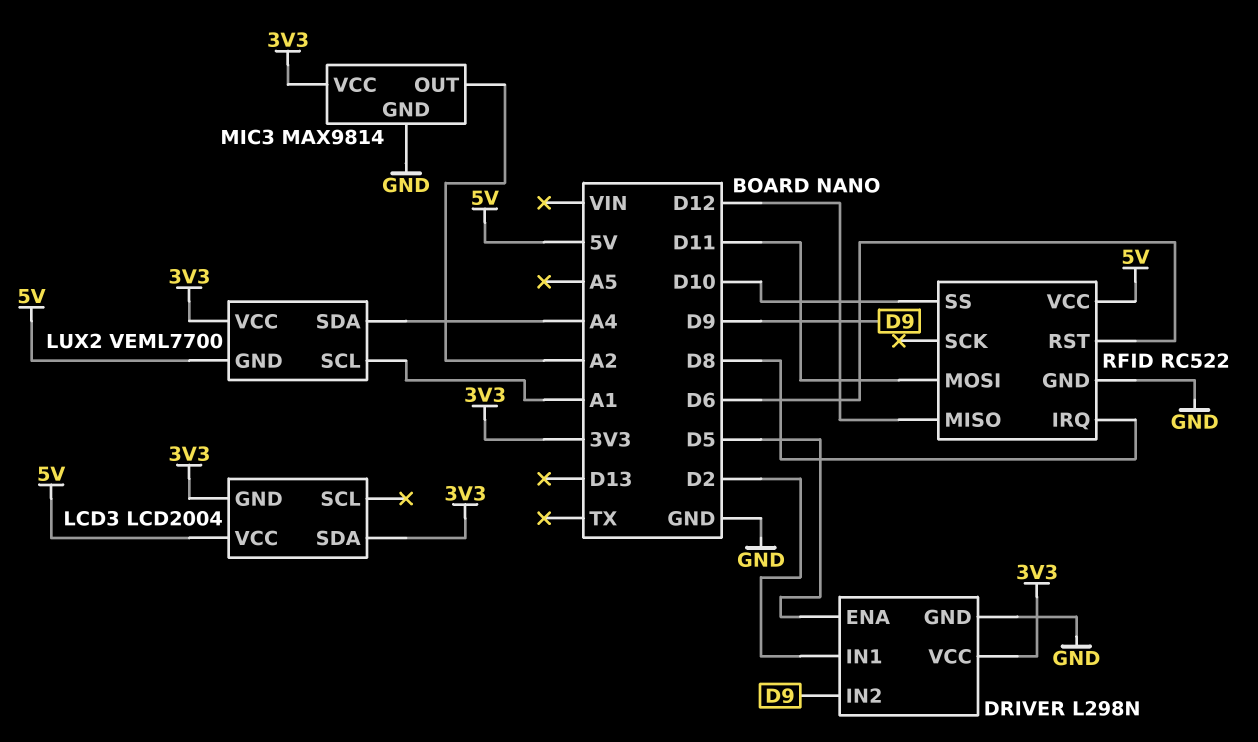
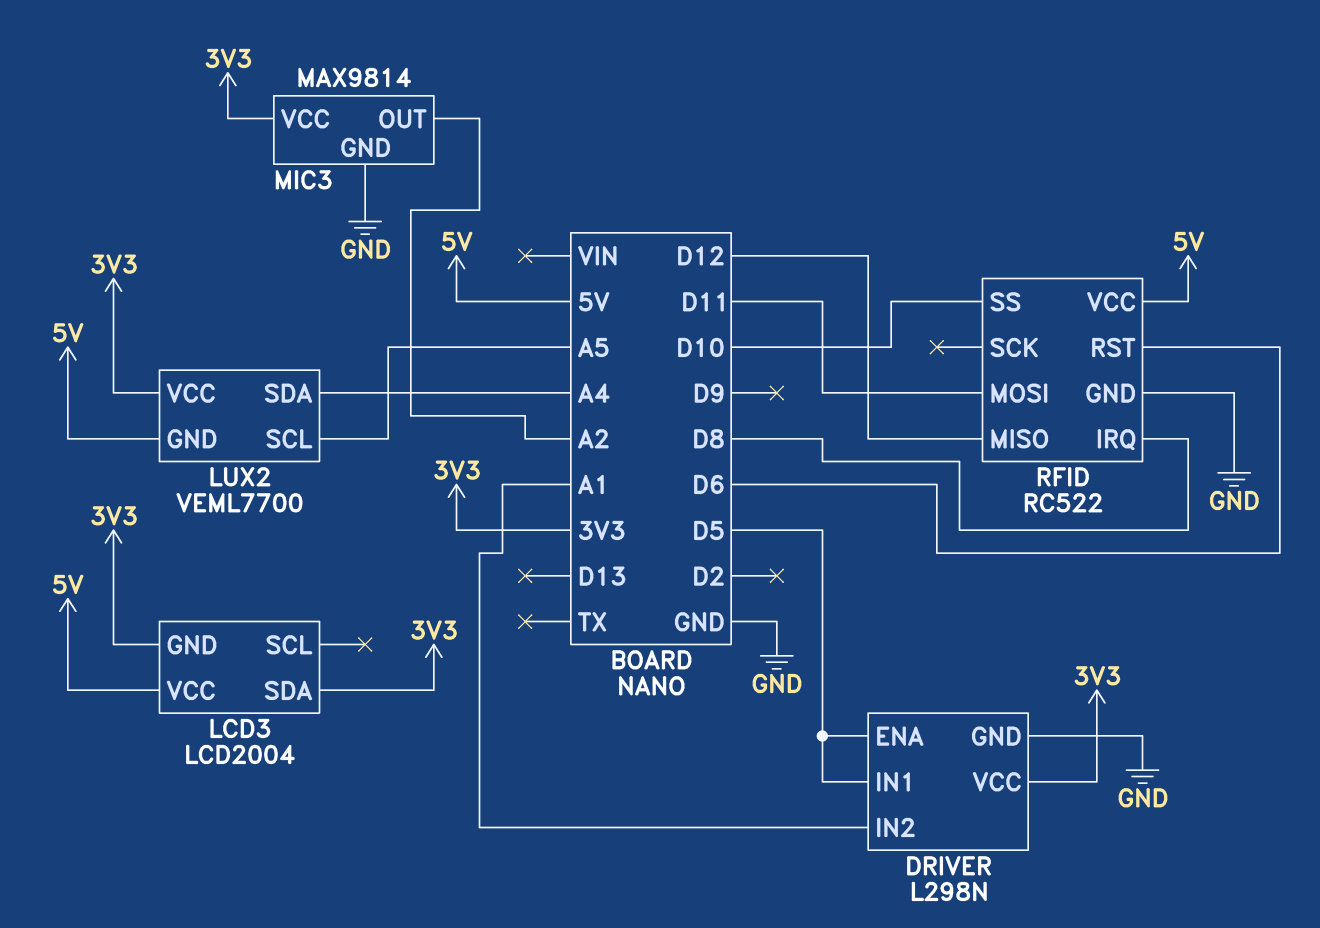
DRIVER pin IN1: D2 -> D5
DRIVER pin IN2: D9 -> A1
LUX2 pin SCL: A1 -> A5

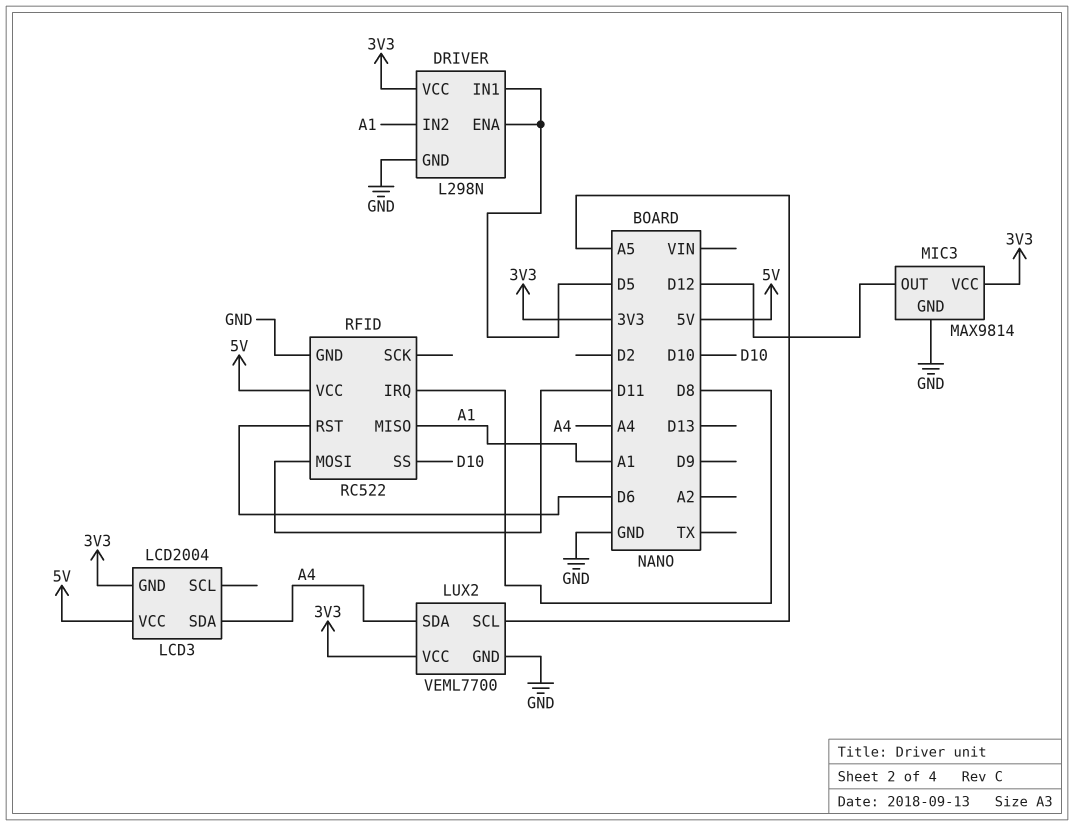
LCD3 pin SDA: 3V3 -> A4
LUX2 pin GND: 5V -> GND
MIC3 pin OUT: A2 -> D12
RFID pin MISO: D12 -> A1

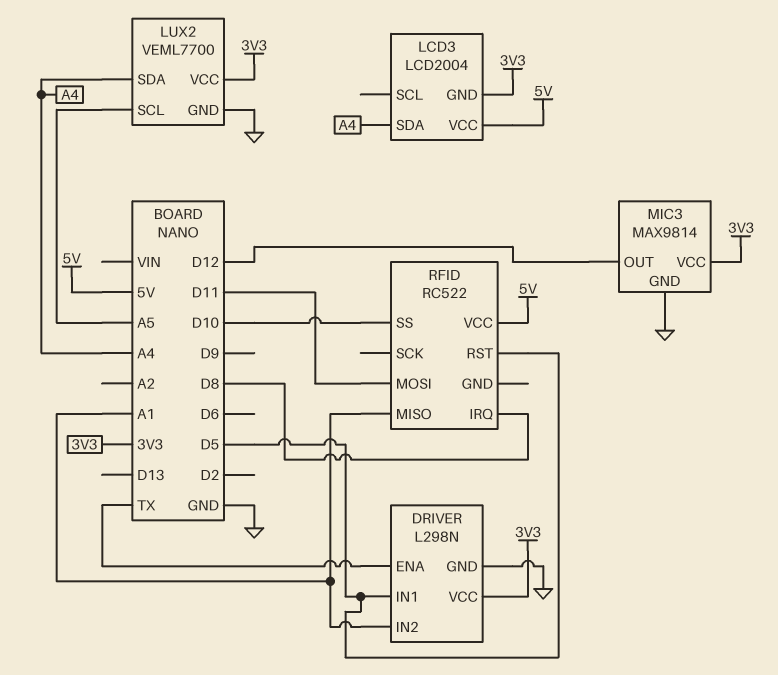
DRIVER pin ENA: D5 -> TX
RFID pin GND: GND -> none
RFID pin RST: D6 -> D5

